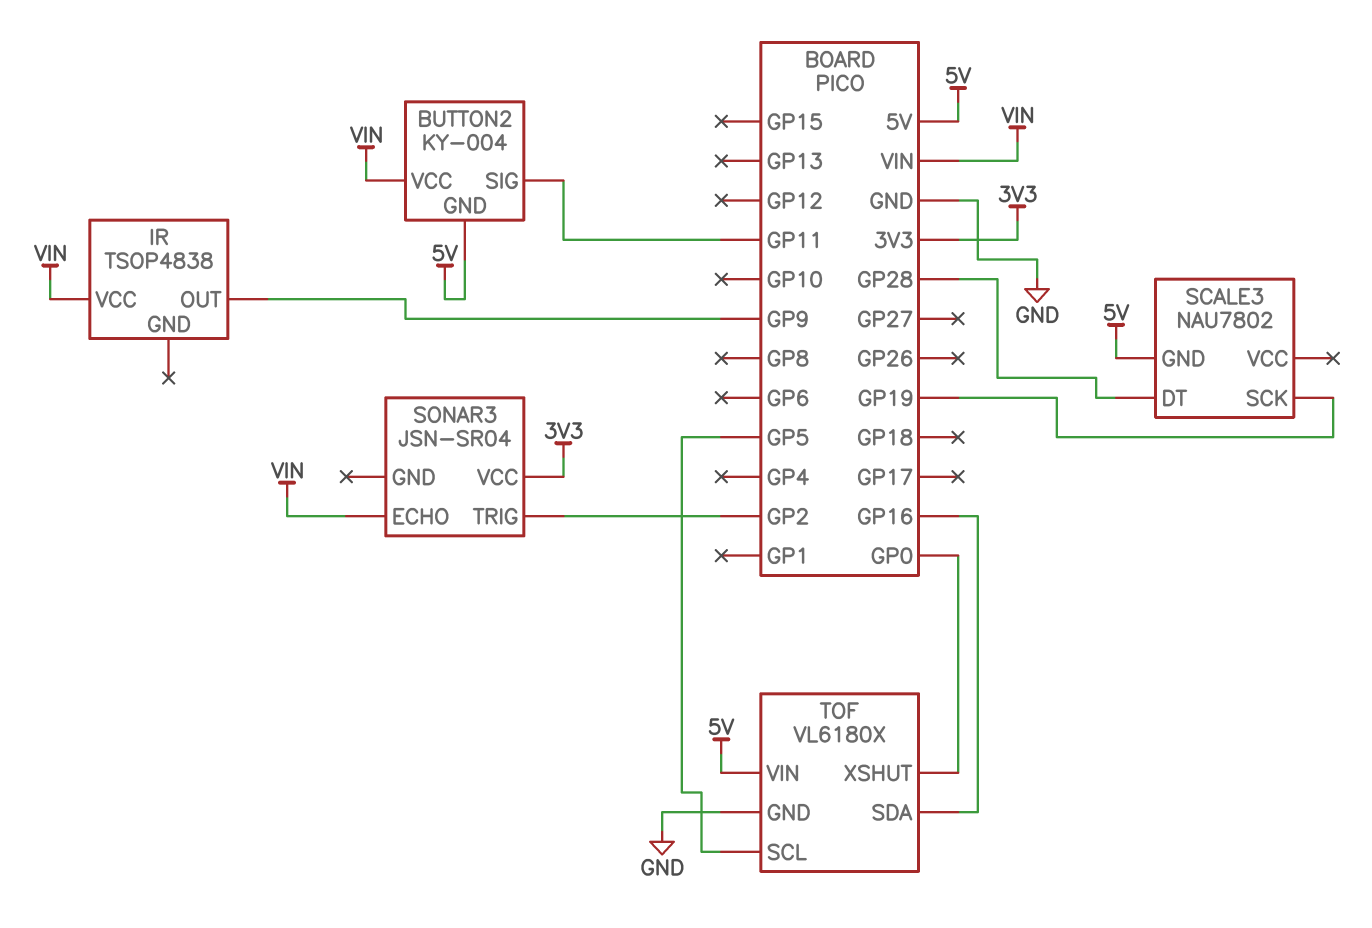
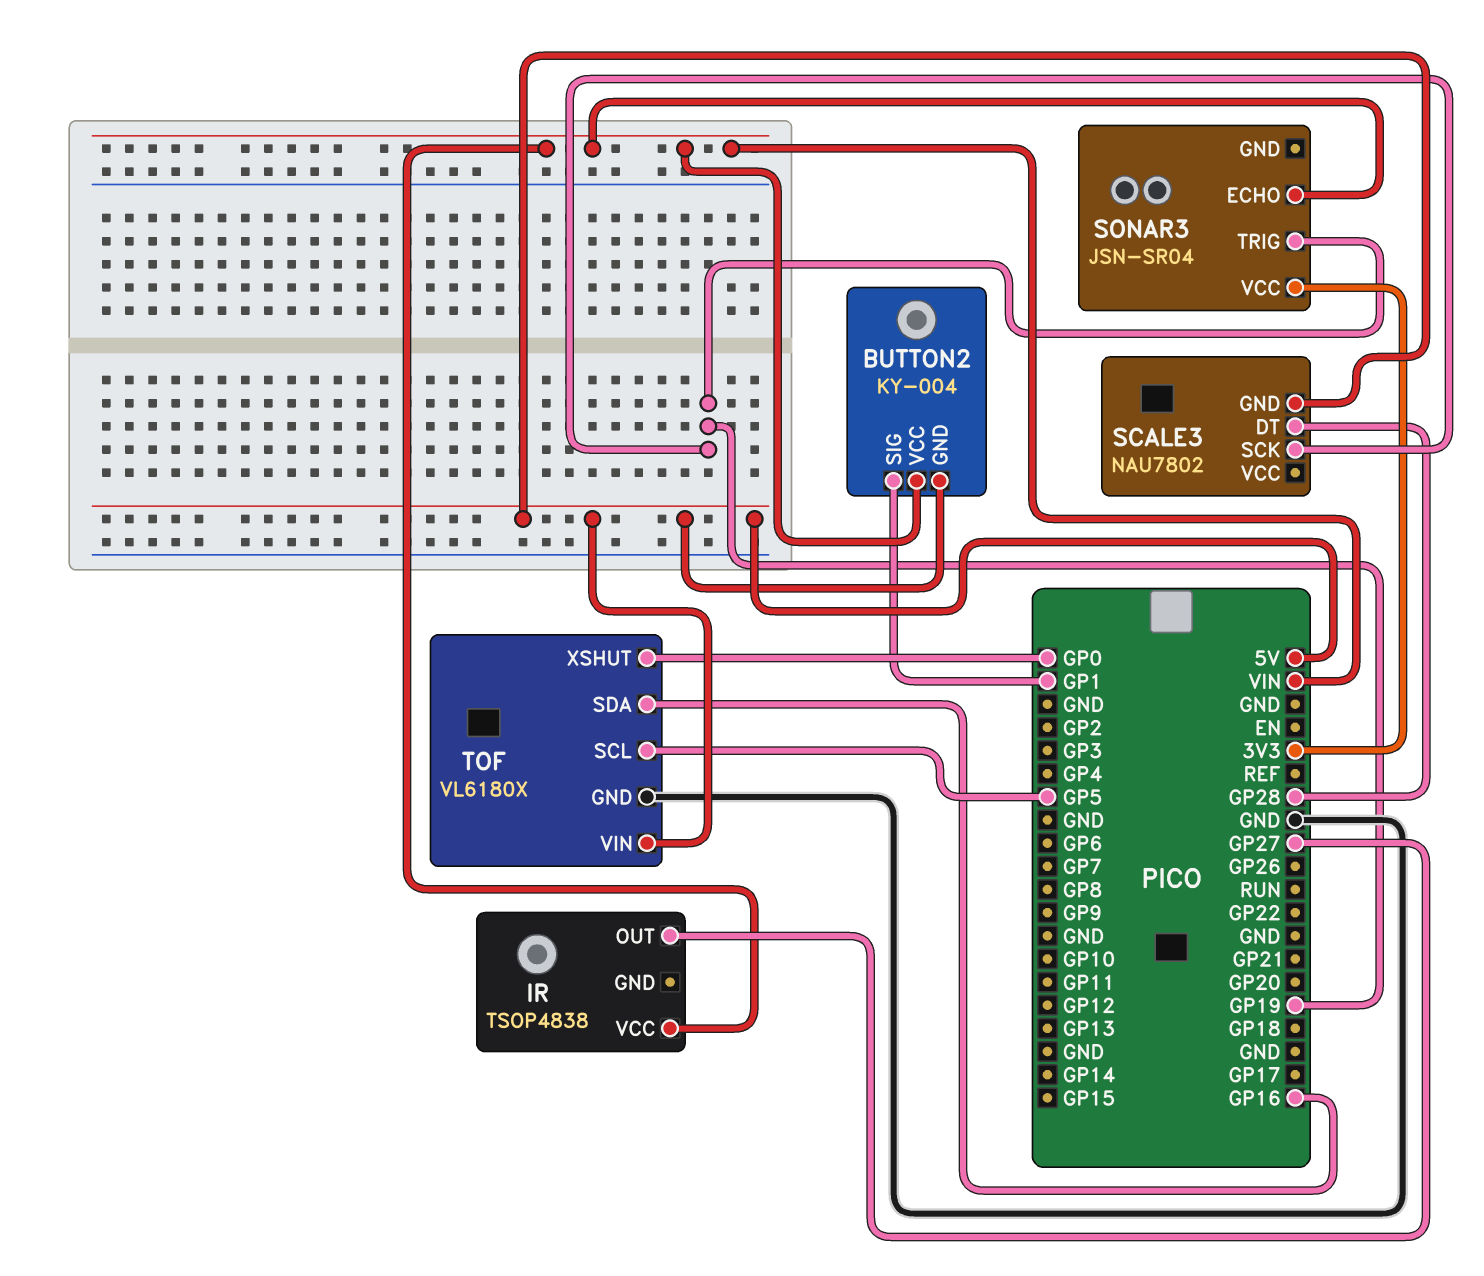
BUTTON2 pin SIG: GP11 -> GP1
IR pin OUT: GP9 -> GP27
SONAR3 pin TRIG: GP2 -> GP19

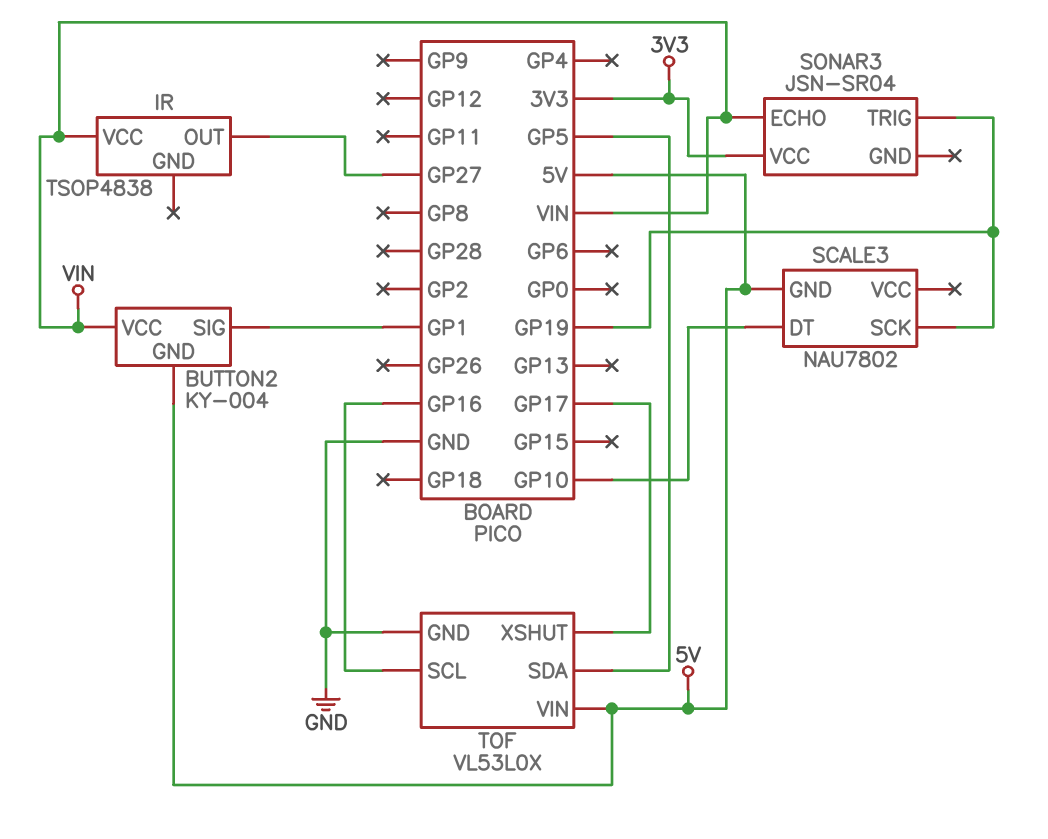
SCALE3 pin DT: GP28 -> GP10
TOF: VL6180X -> VL53L0X
TOF pin SCL: GP5 -> GP16
TOF pin SDA: GP16 -> GP5
TOF pin XSHUT: GP0 -> GP17

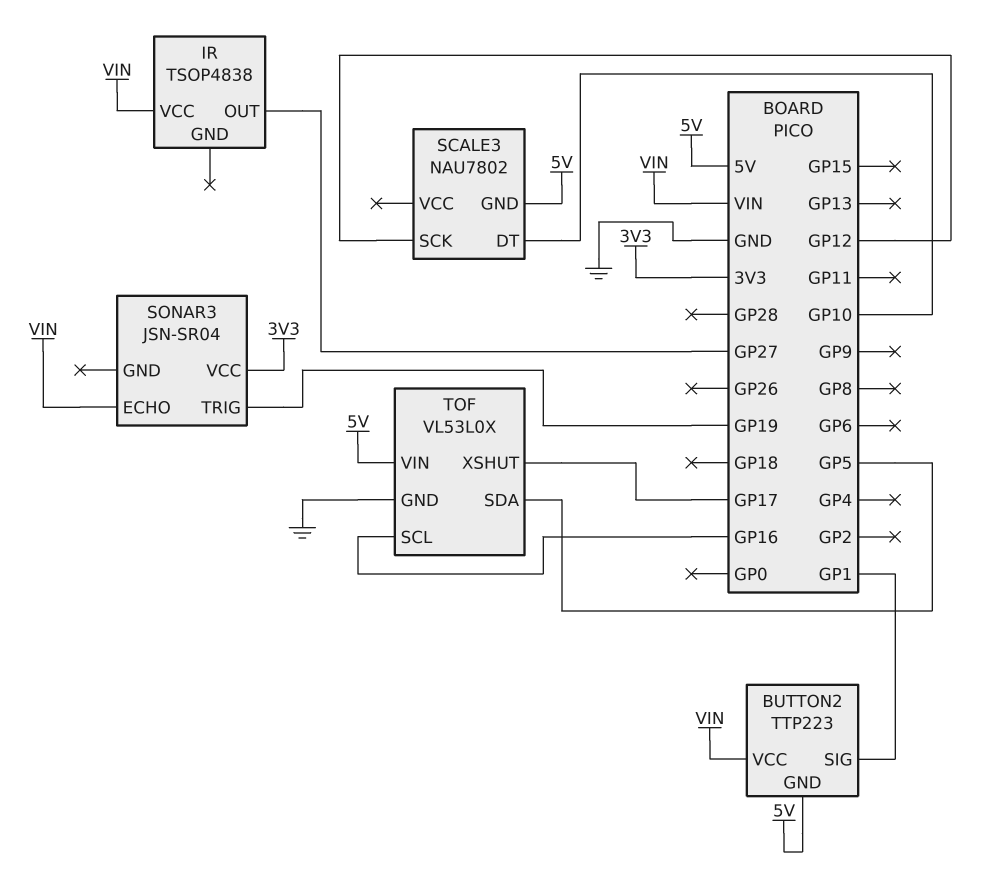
BUTTON2: KY-004 -> TTP223
SCALE3 pin SCK: GP19 -> GP12

